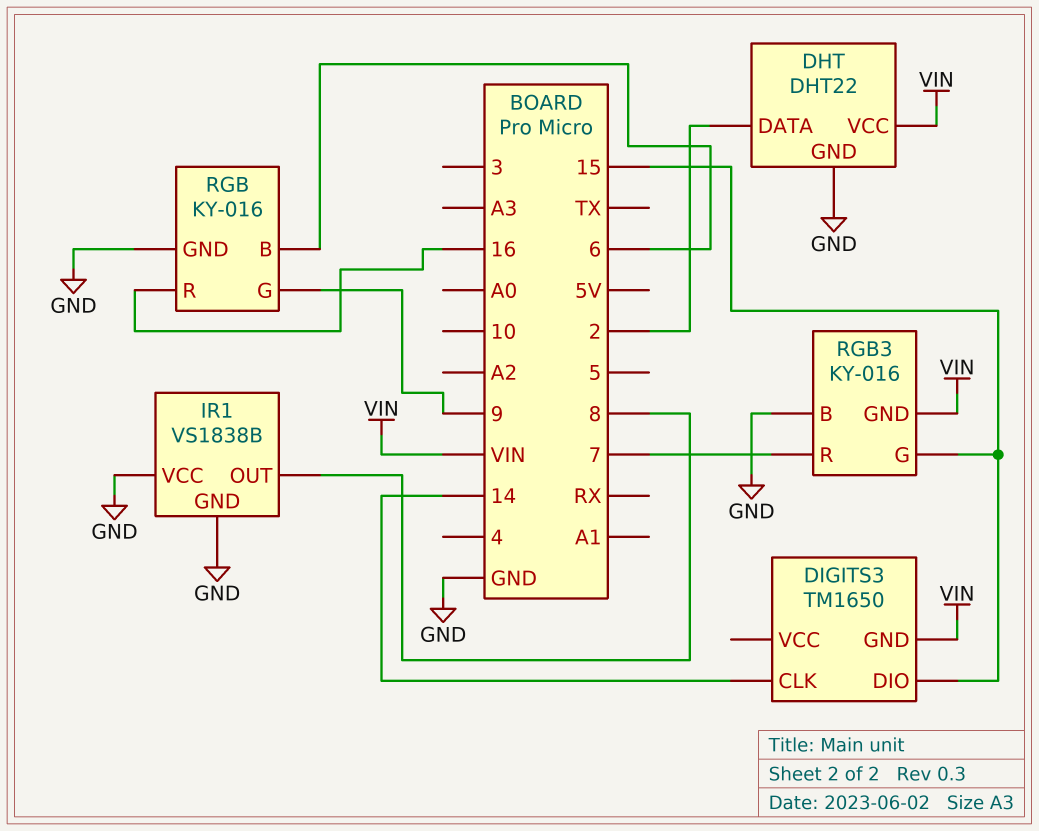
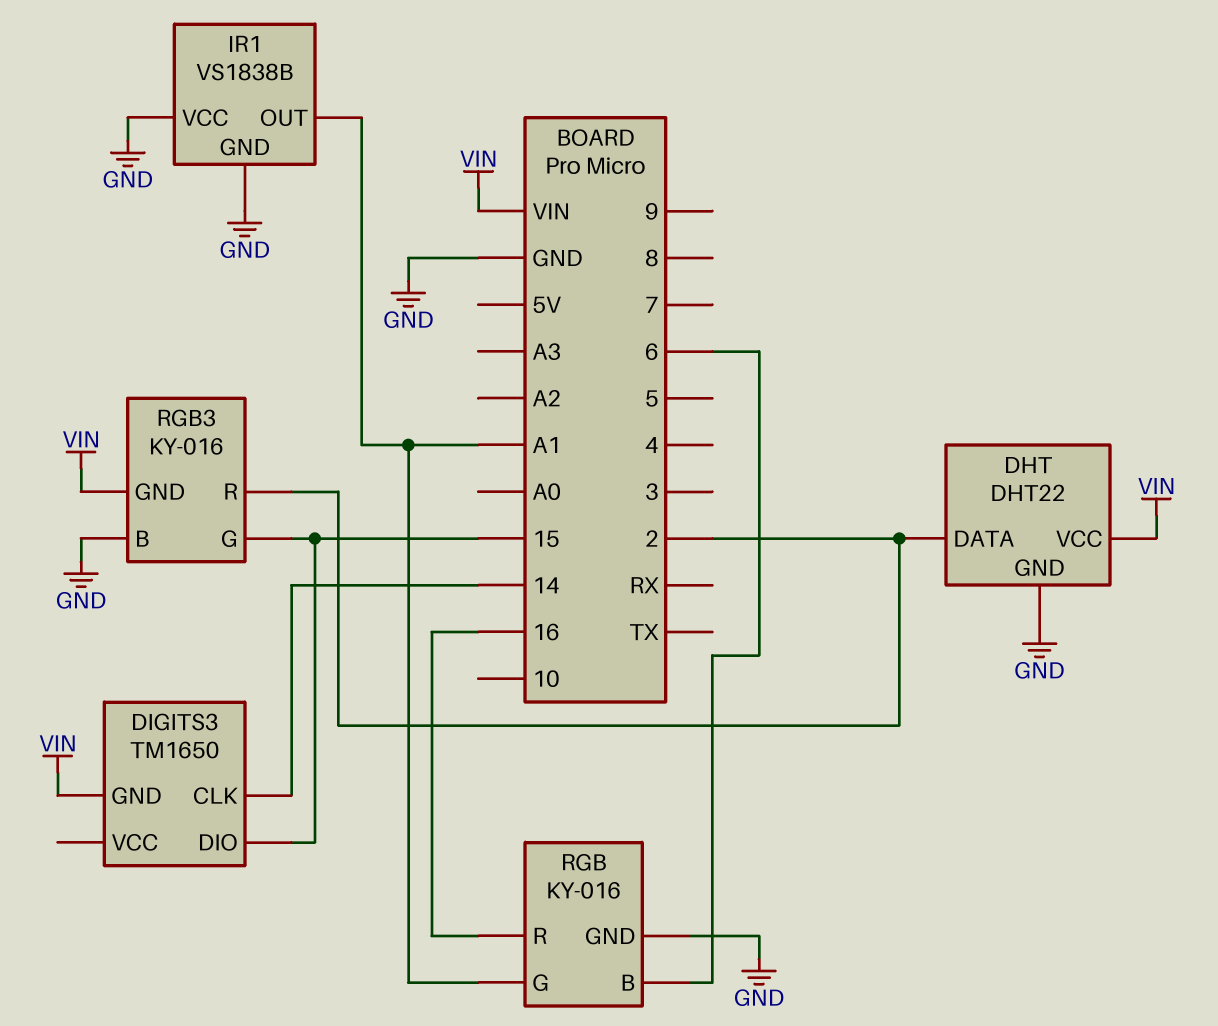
IR1 pin OUT: 8 -> A1
RGB pin G: 9 -> A1
RGB3 pin R: 7 -> 2

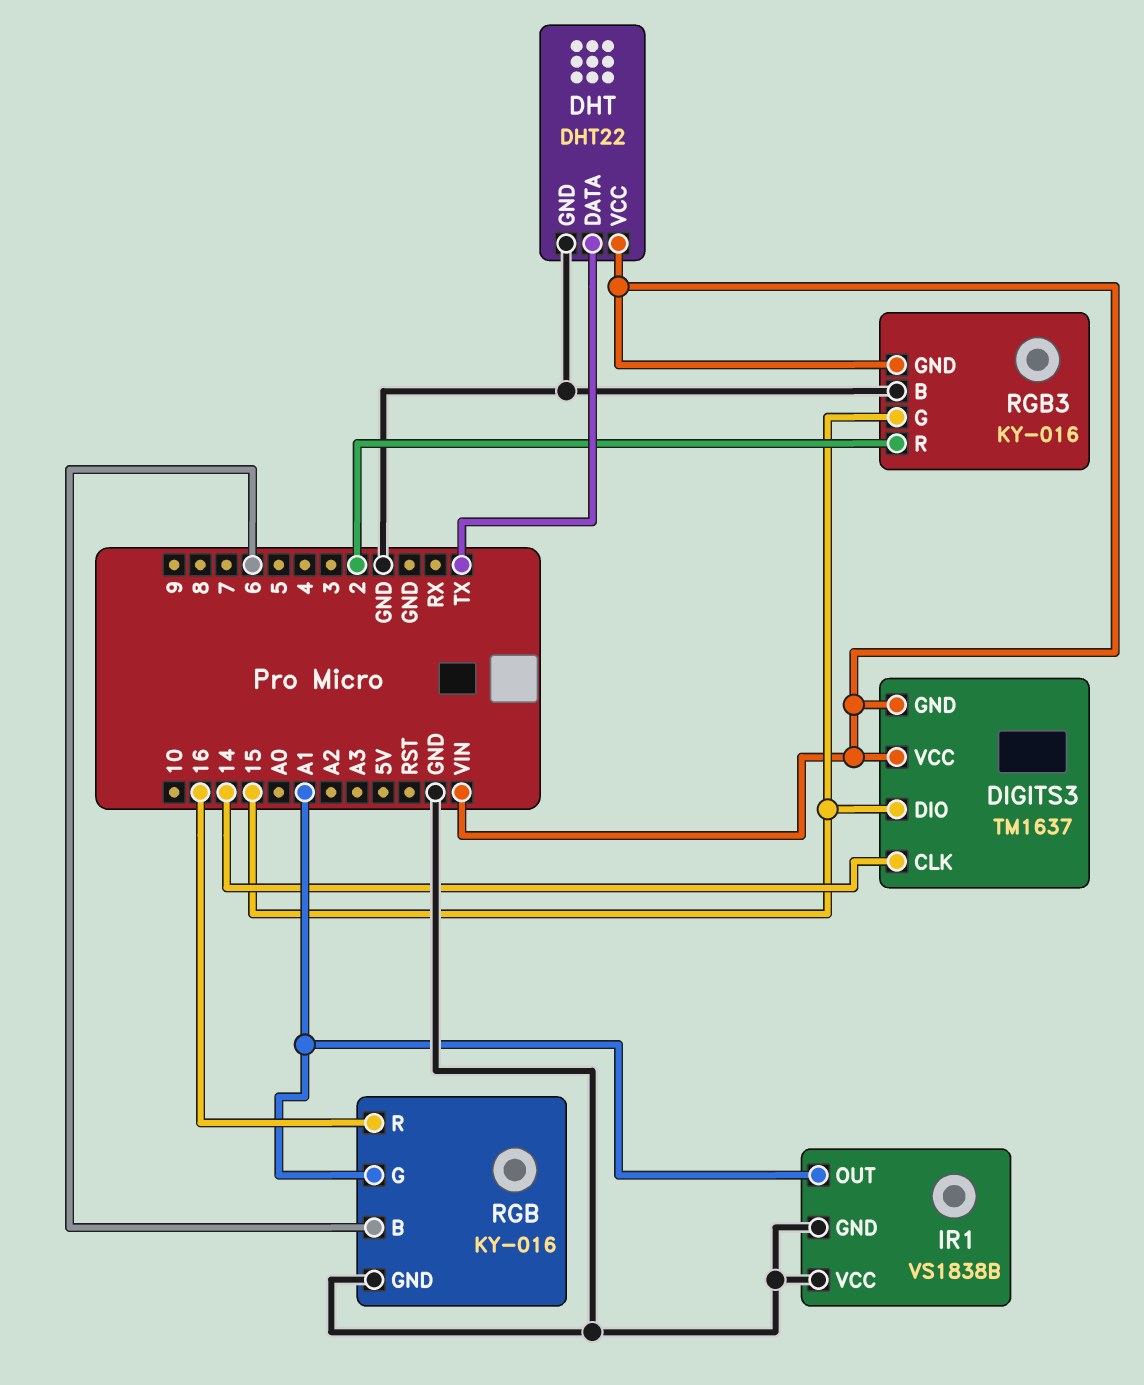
DHT pin DATA: 2 -> TX
DIGITS3: TM1650 -> TM1637
DIGITS3 pin VCC: none -> VIN

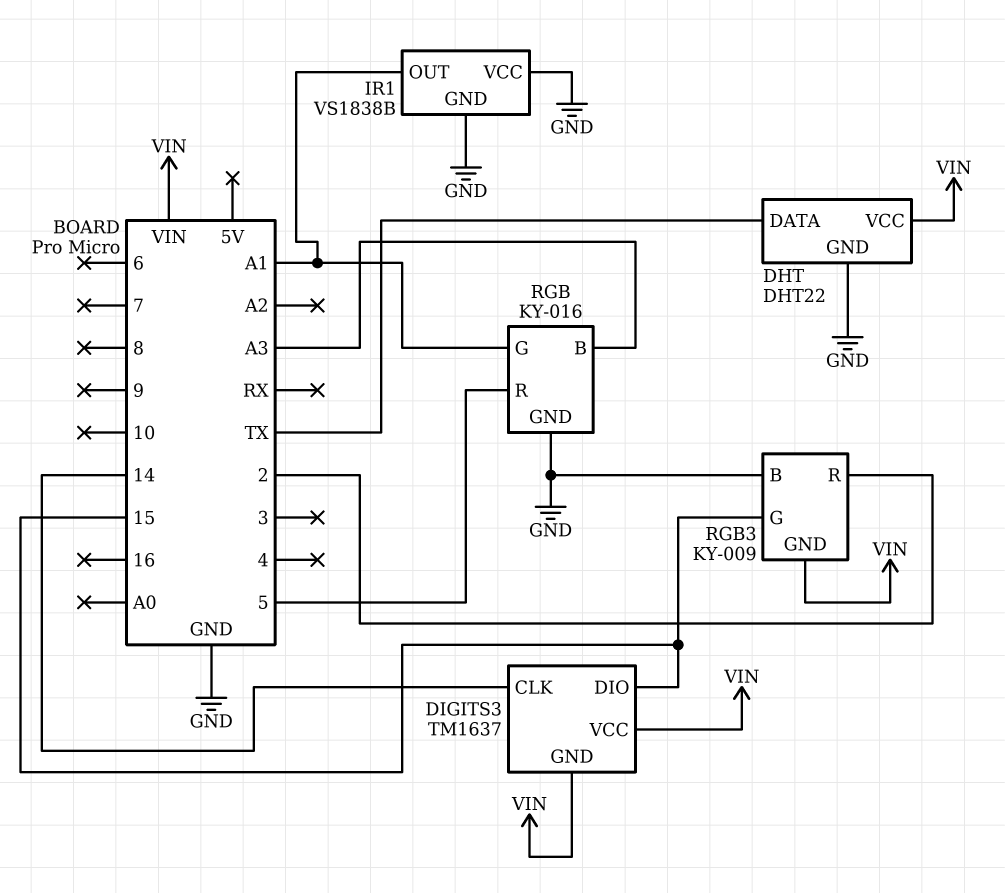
RGB pin B: 6 -> A3
RGB pin R: 16 -> 5
RGB3: KY-016 -> KY-009

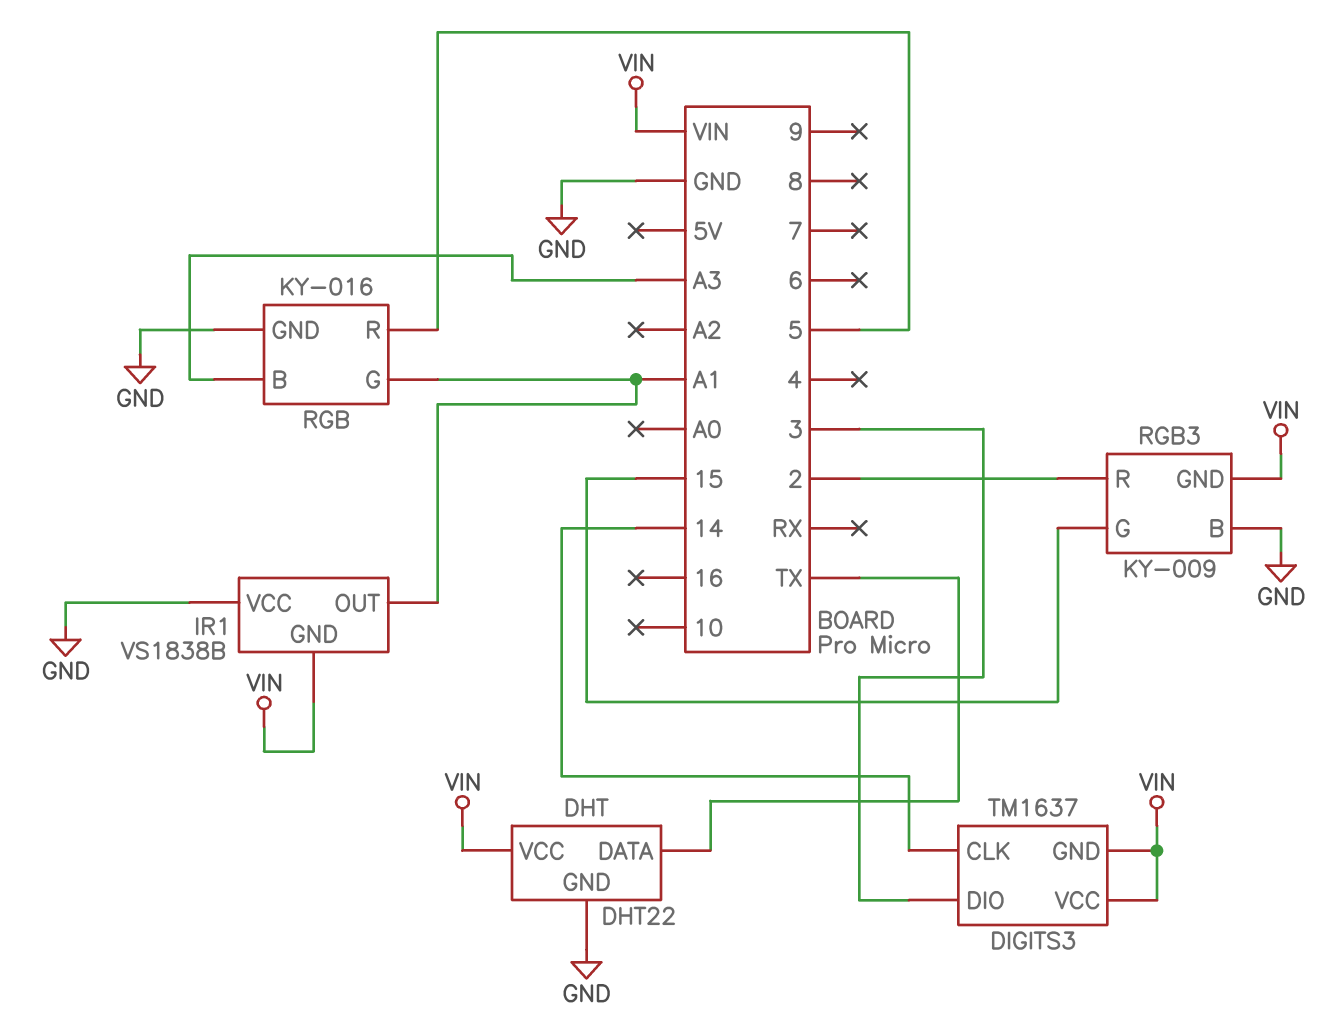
DIGITS3 pin DIO: 15 -> 3
IR1 pin GND: GND -> VIN

